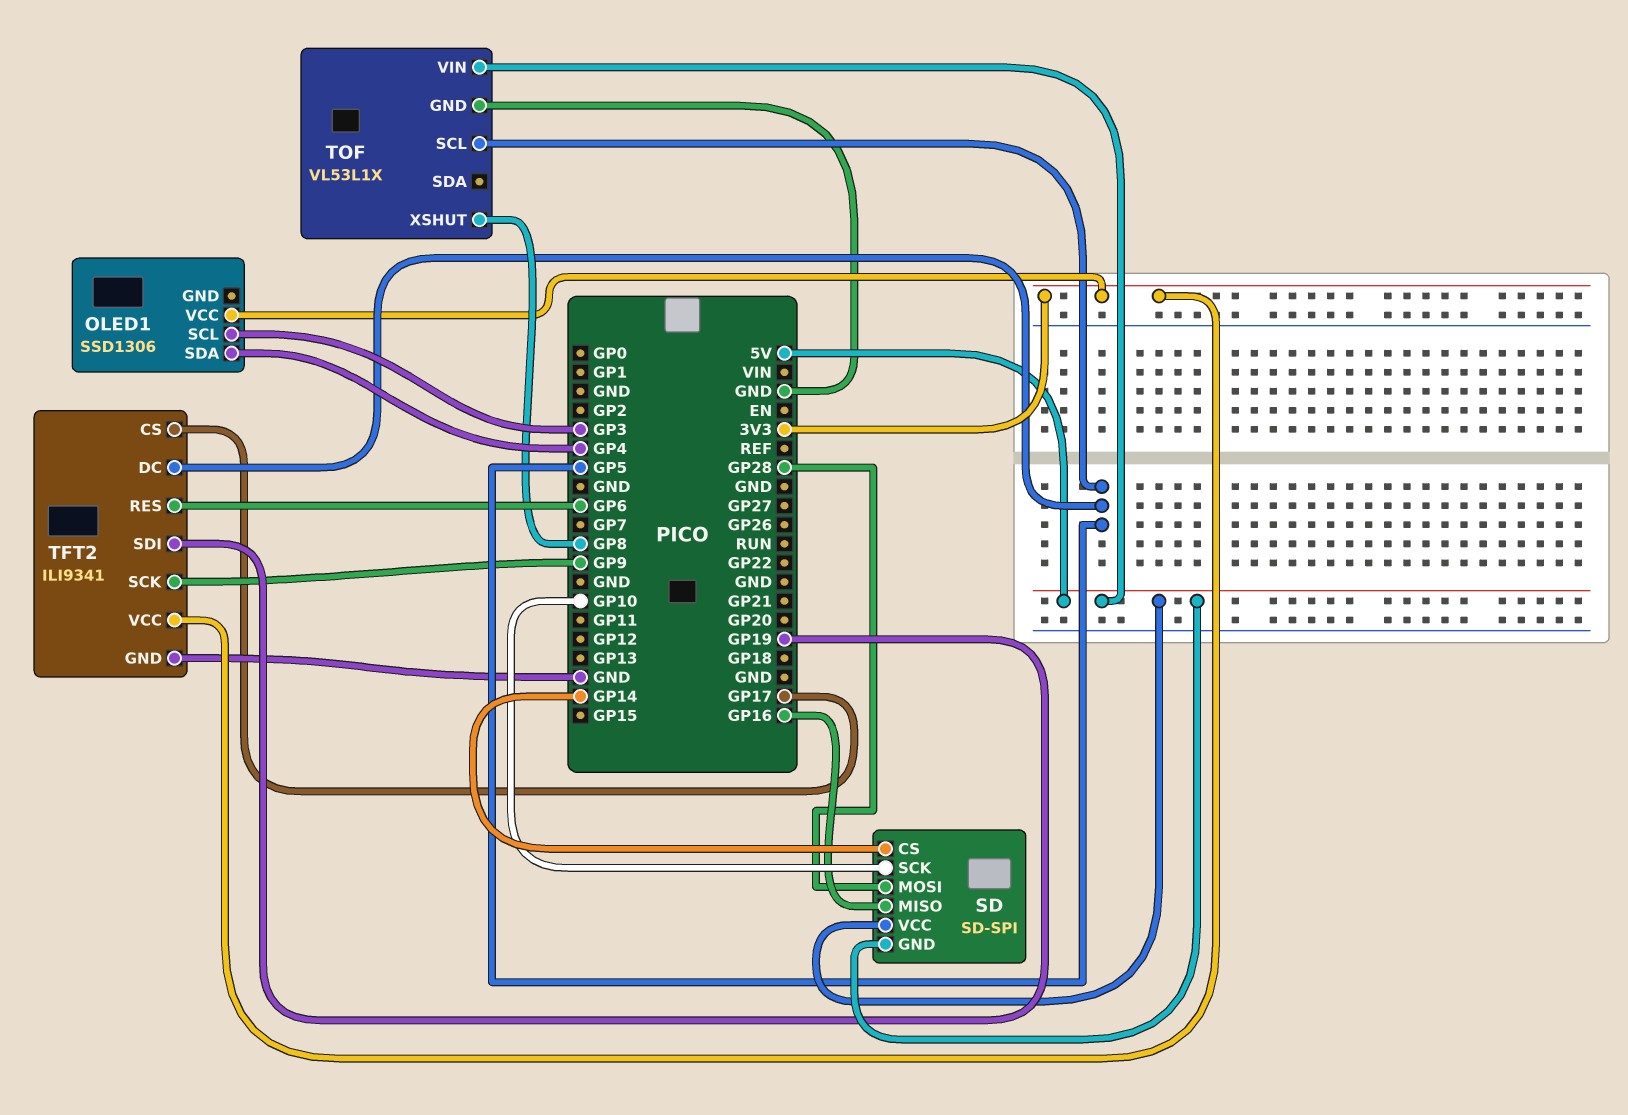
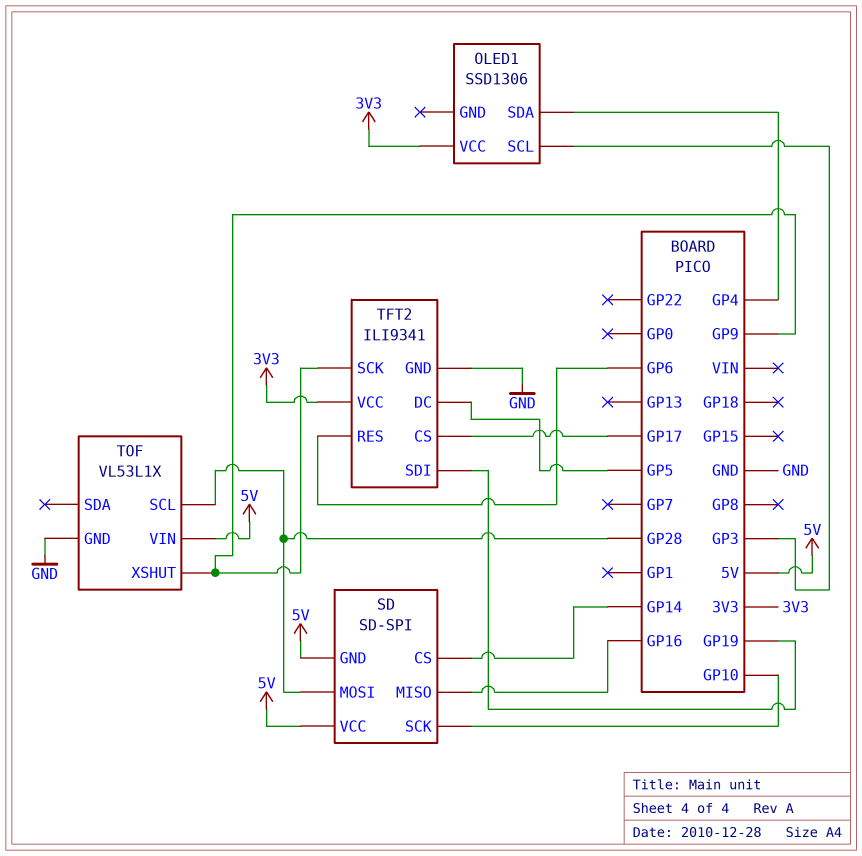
TOF pin SCL: GP5 -> GP28
TOF pin XSHUT: GP8 -> GP9

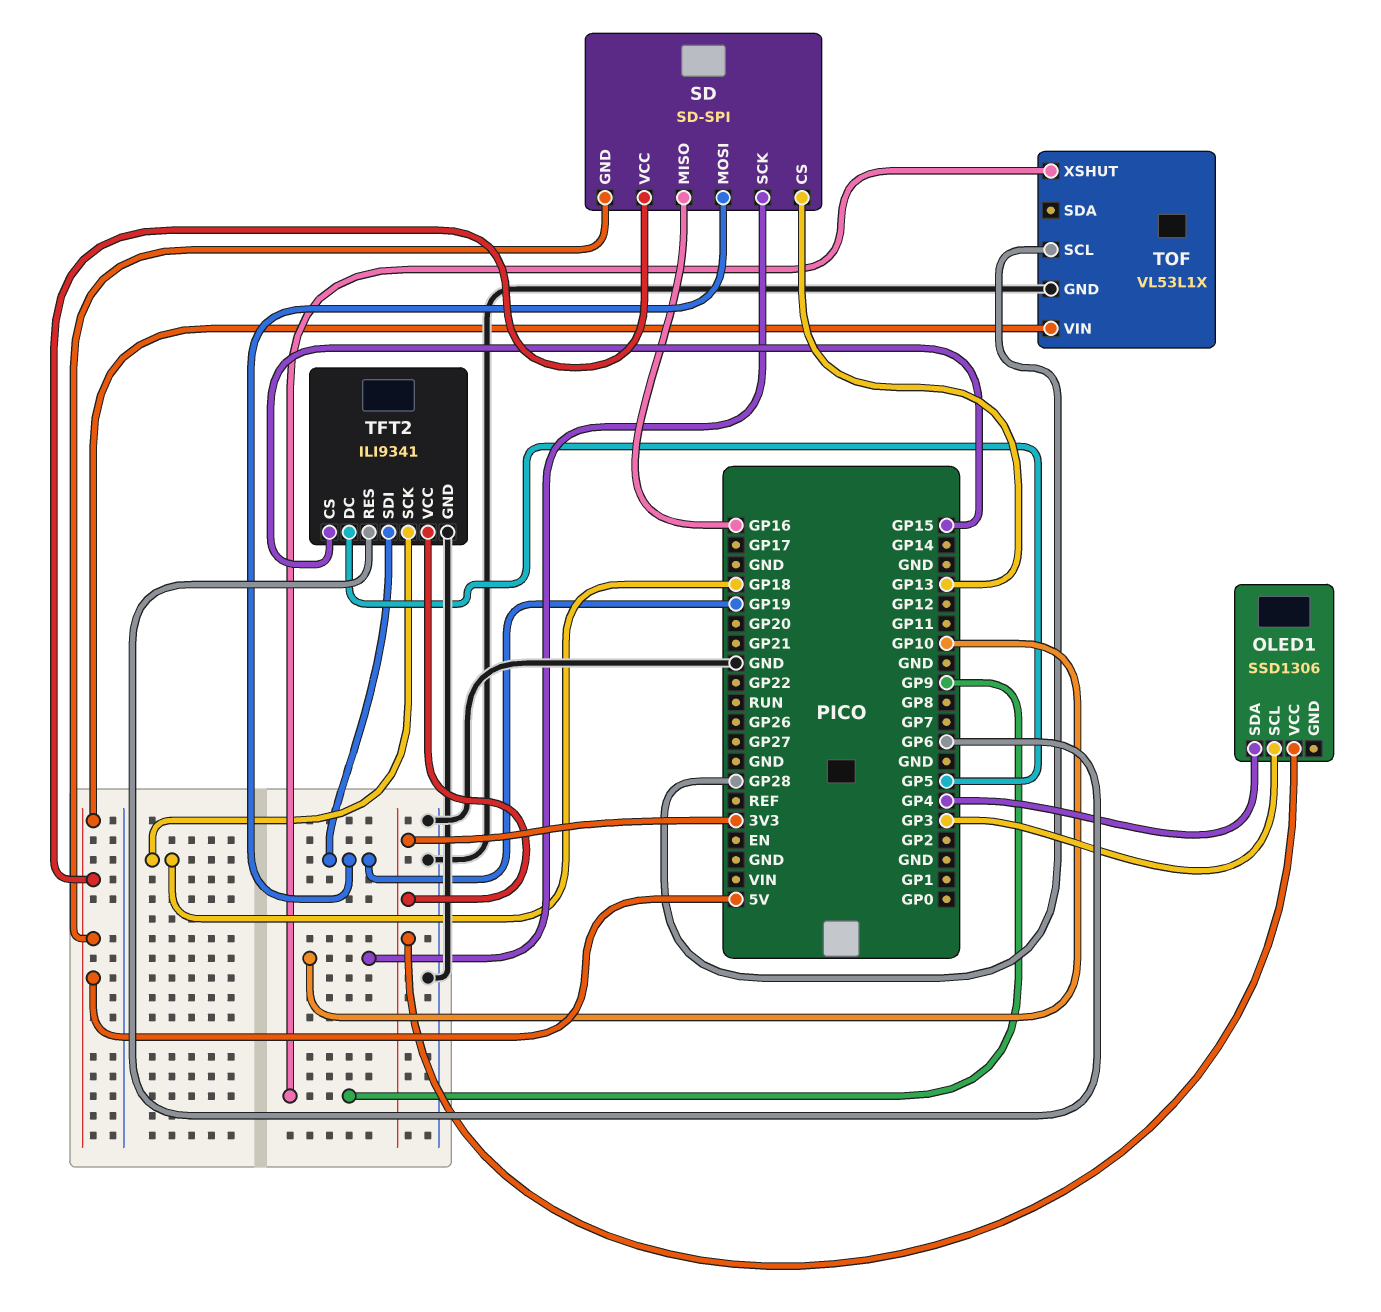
SD pin CS: GP14 -> GP13
SD pin MOSI: GP28 -> GP19
TFT2 pin CS: GP17 -> GP15
TFT2 pin SCK: GP9 -> GP18

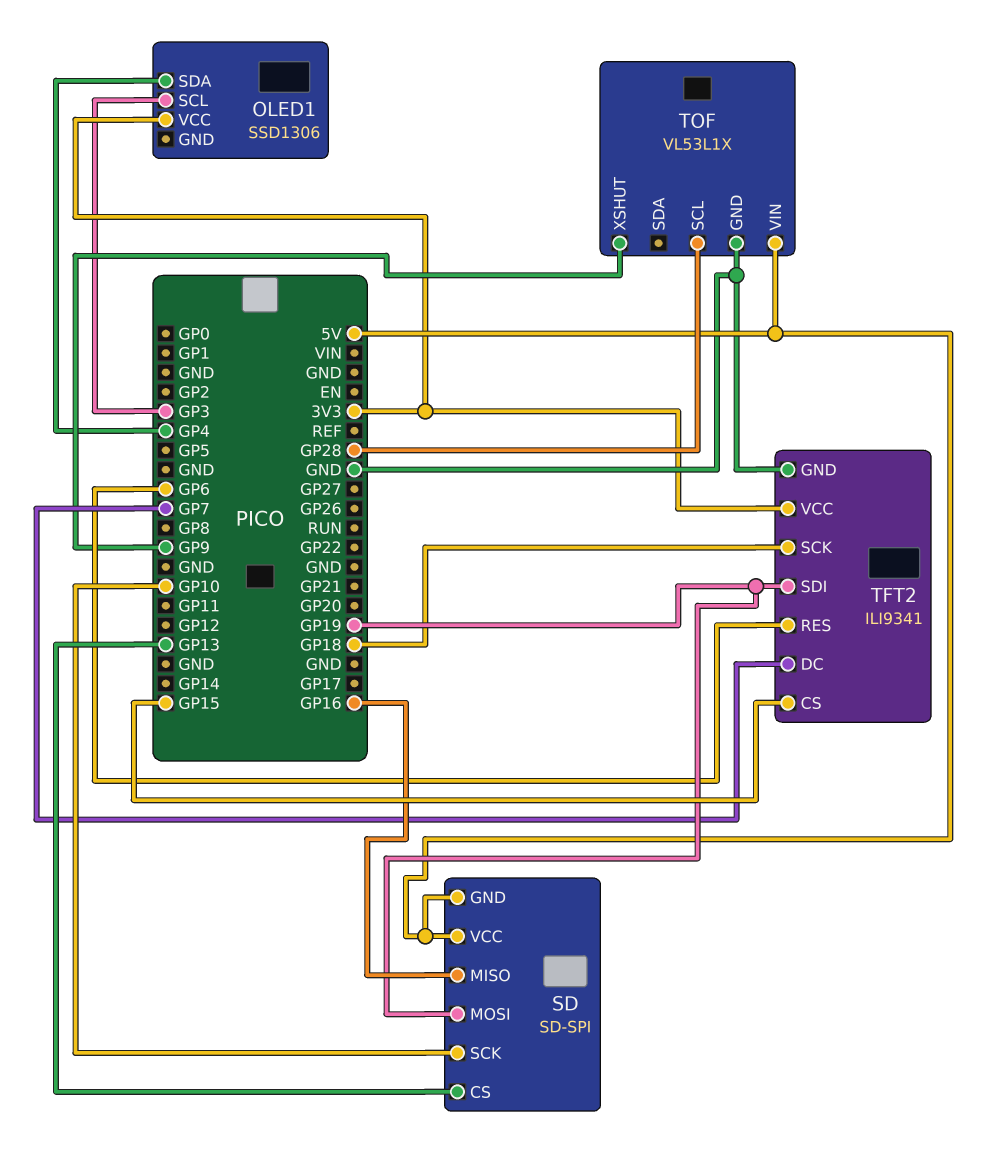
TFT2 pin DC: GP5 -> GP7

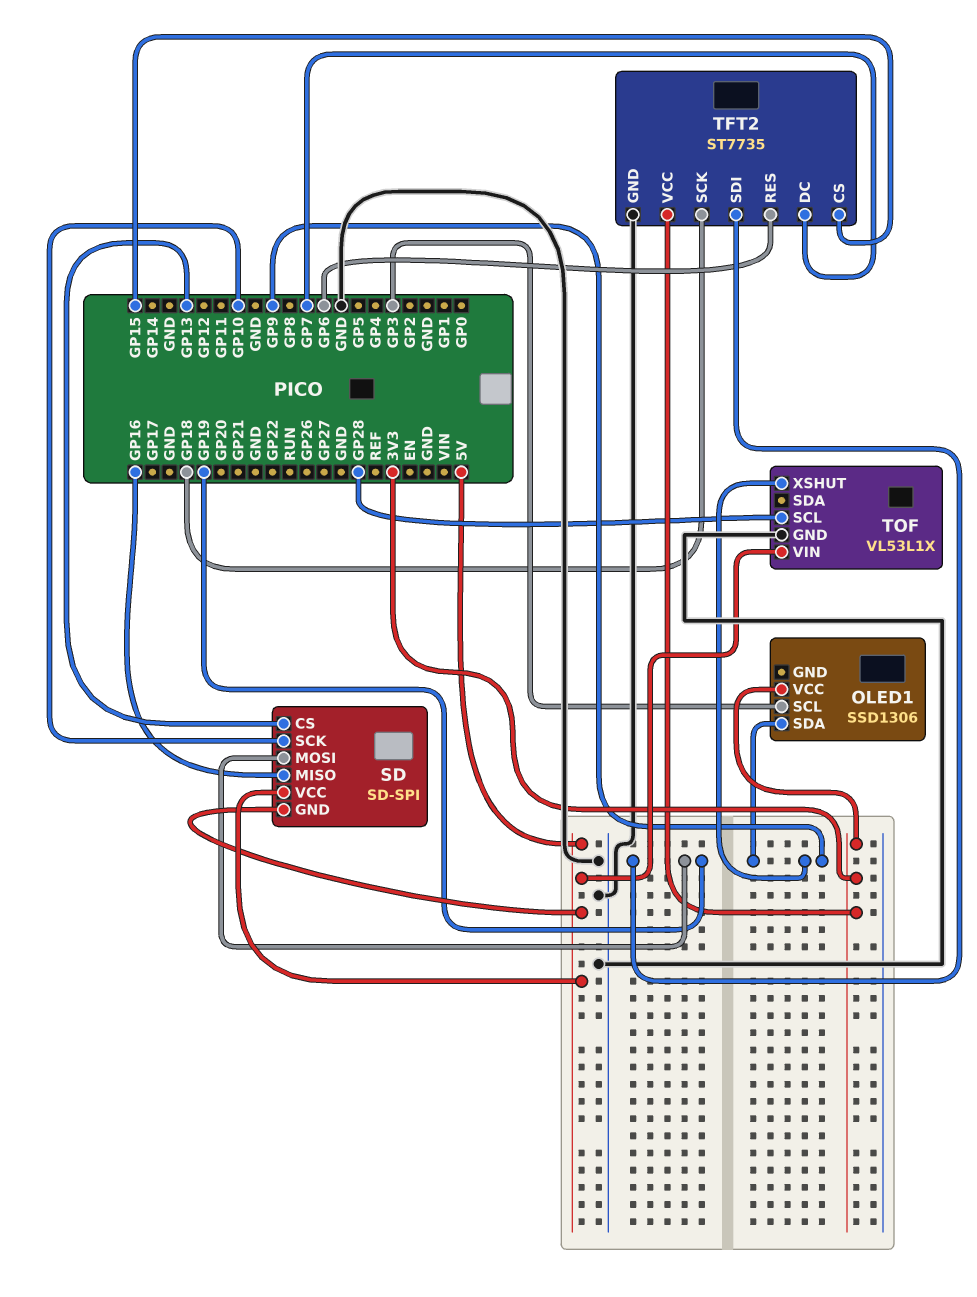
OLED1 pin SDA: GP4 -> GP9
TFT2: ILI9341 -> ST7735

